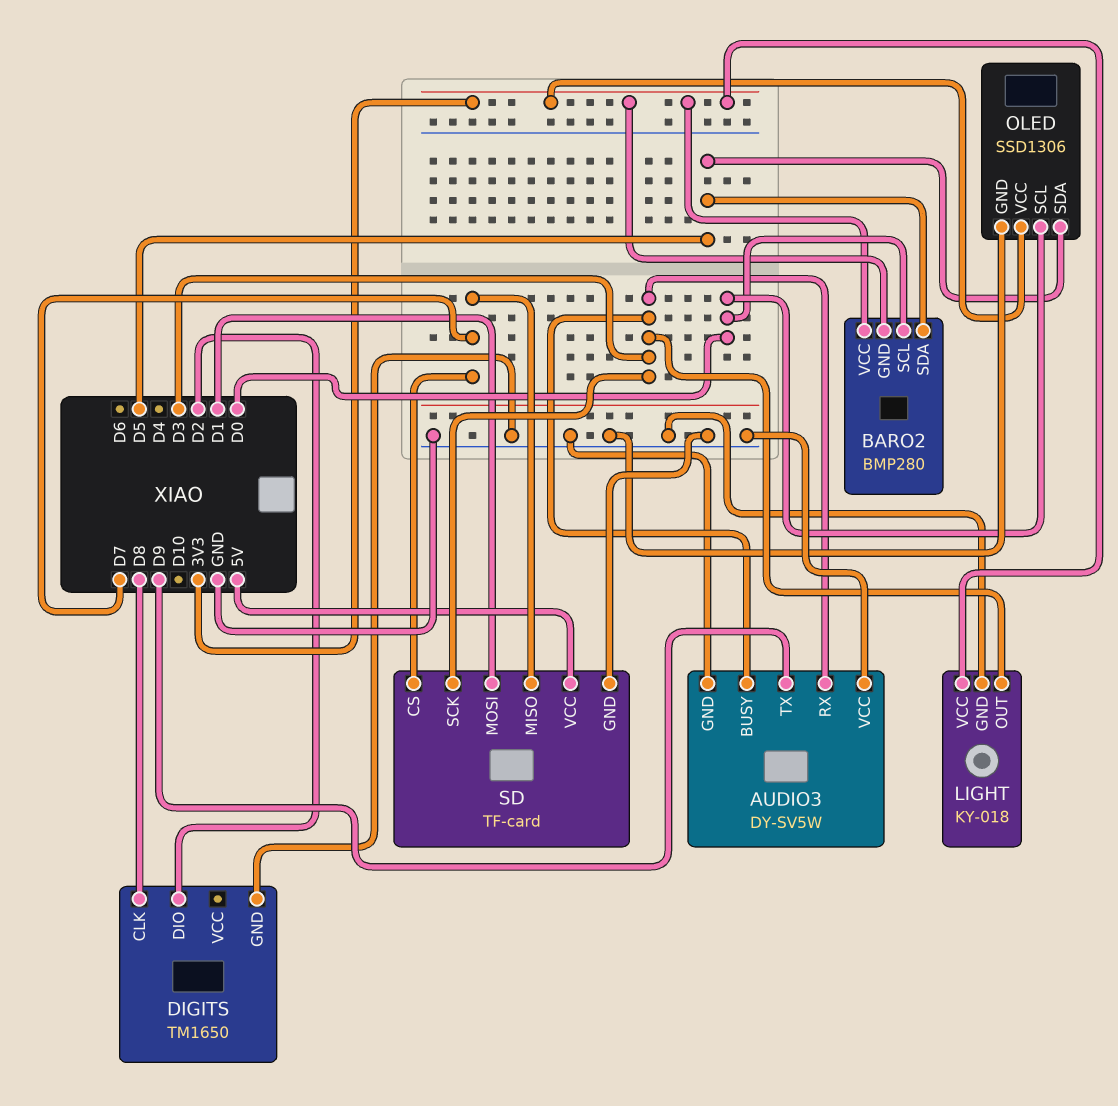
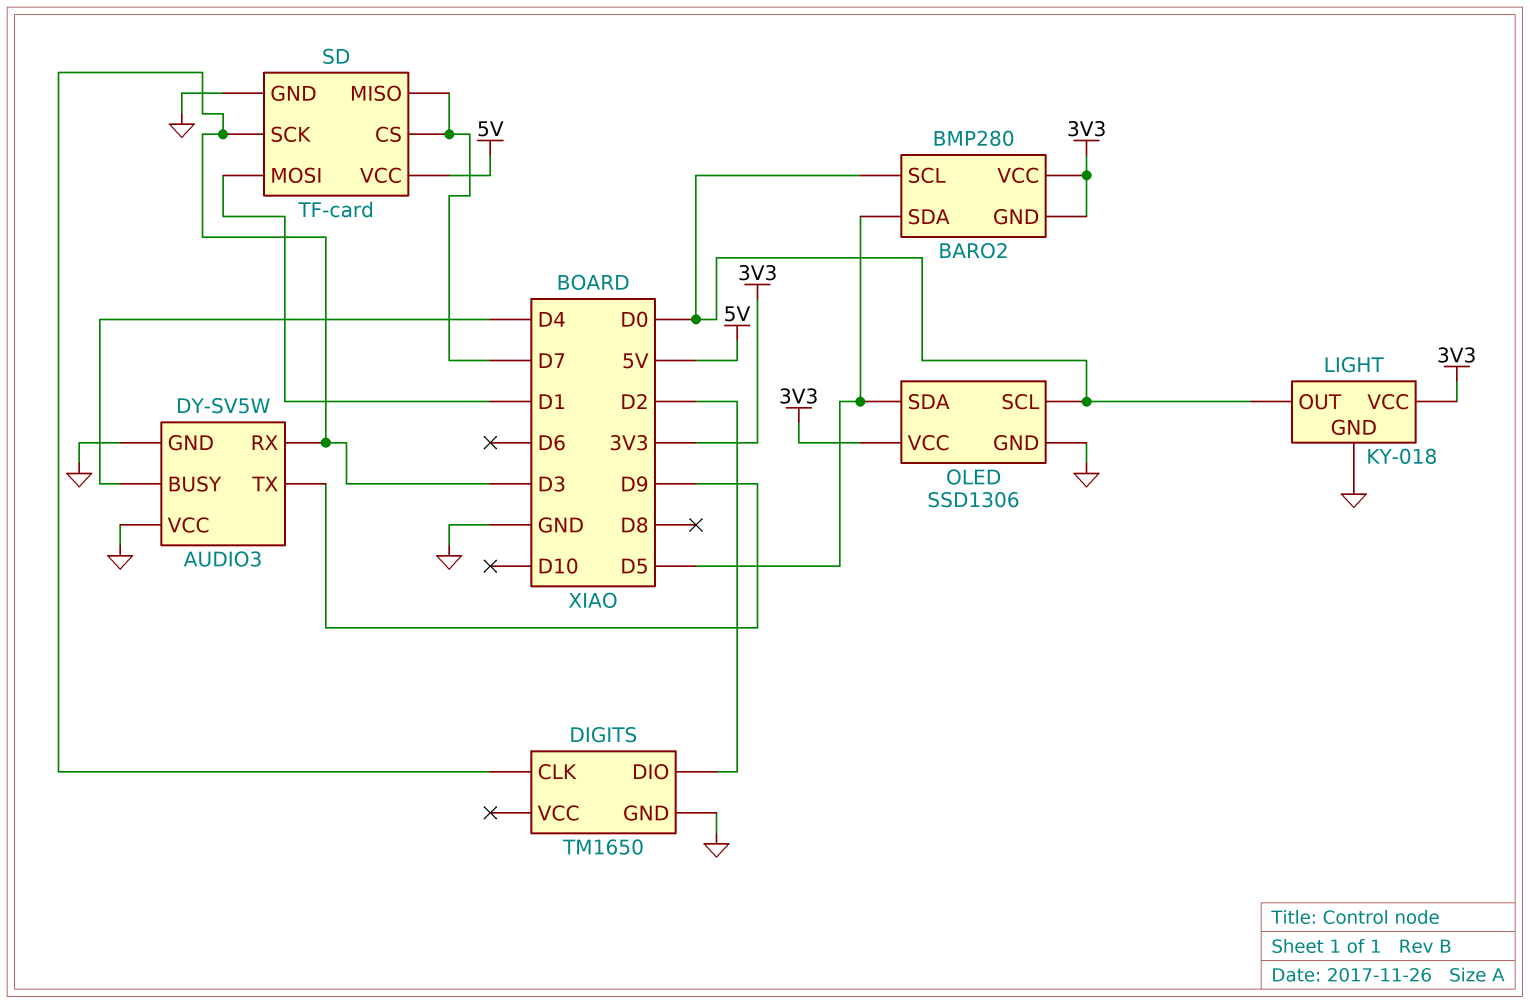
AUDIO3 pin BUSY: D3 -> D4
DIGITS pin CLK: D8 -> D3
LIGHT pin OUT: D3 -> D0

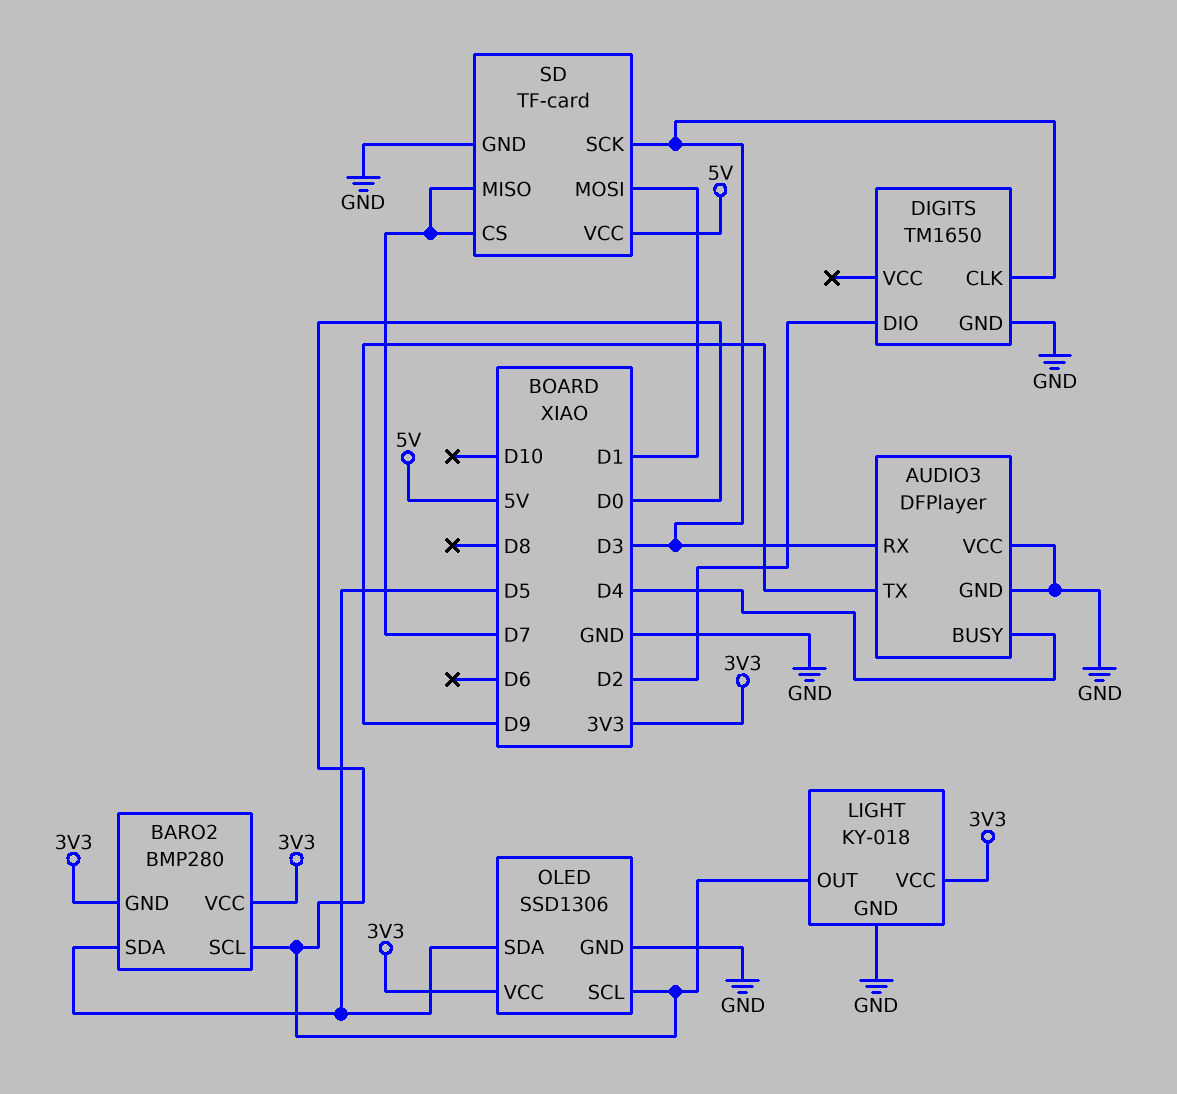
AUDIO3: DY-SV5W -> DFPlayer

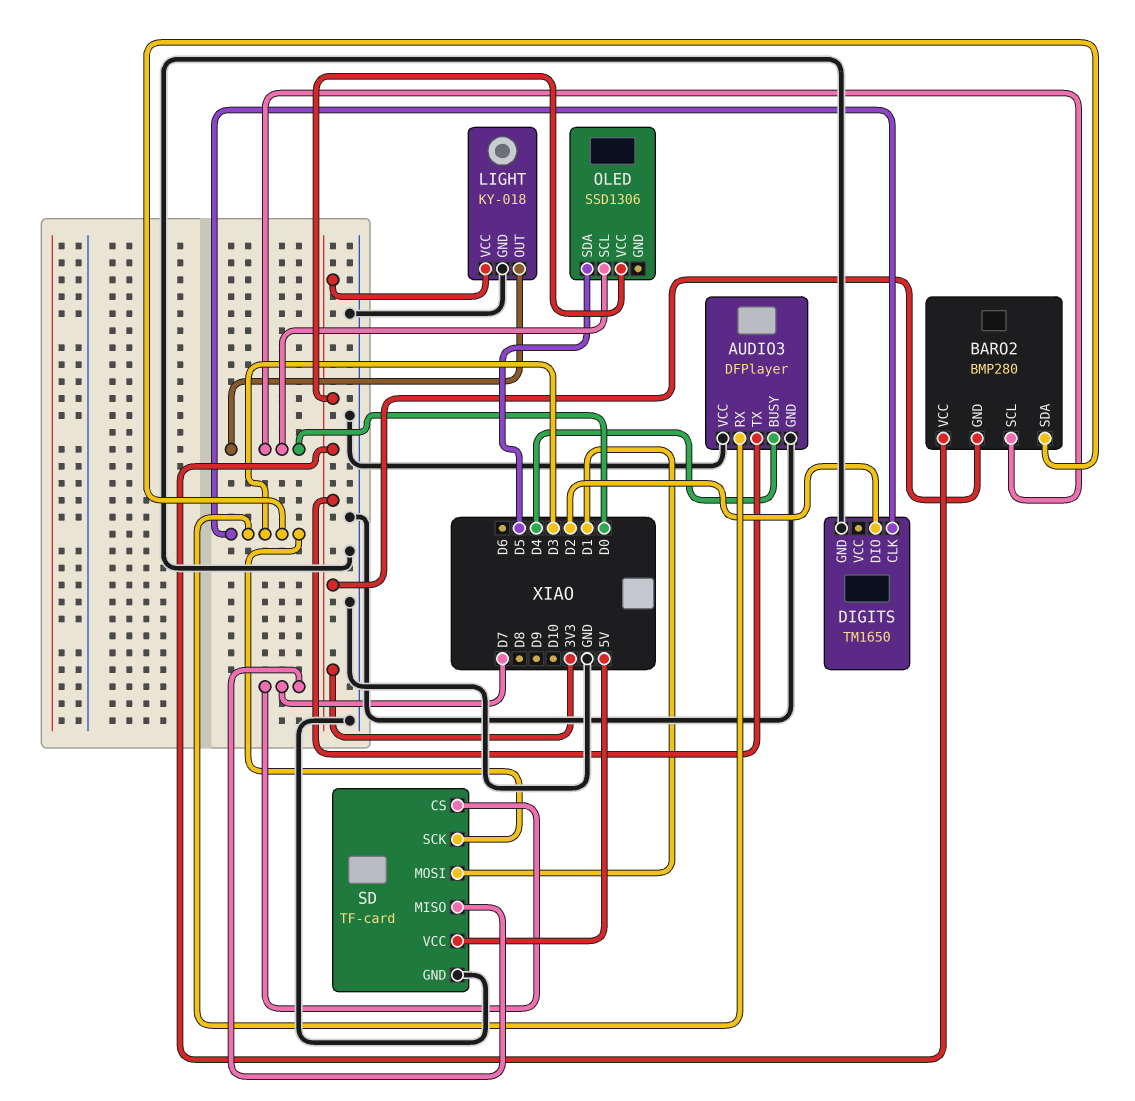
AUDIO3 pin TX: D9 -> 3V3
BARO2 pin SDA: D5 -> D3
OLED pin GND: GND -> none

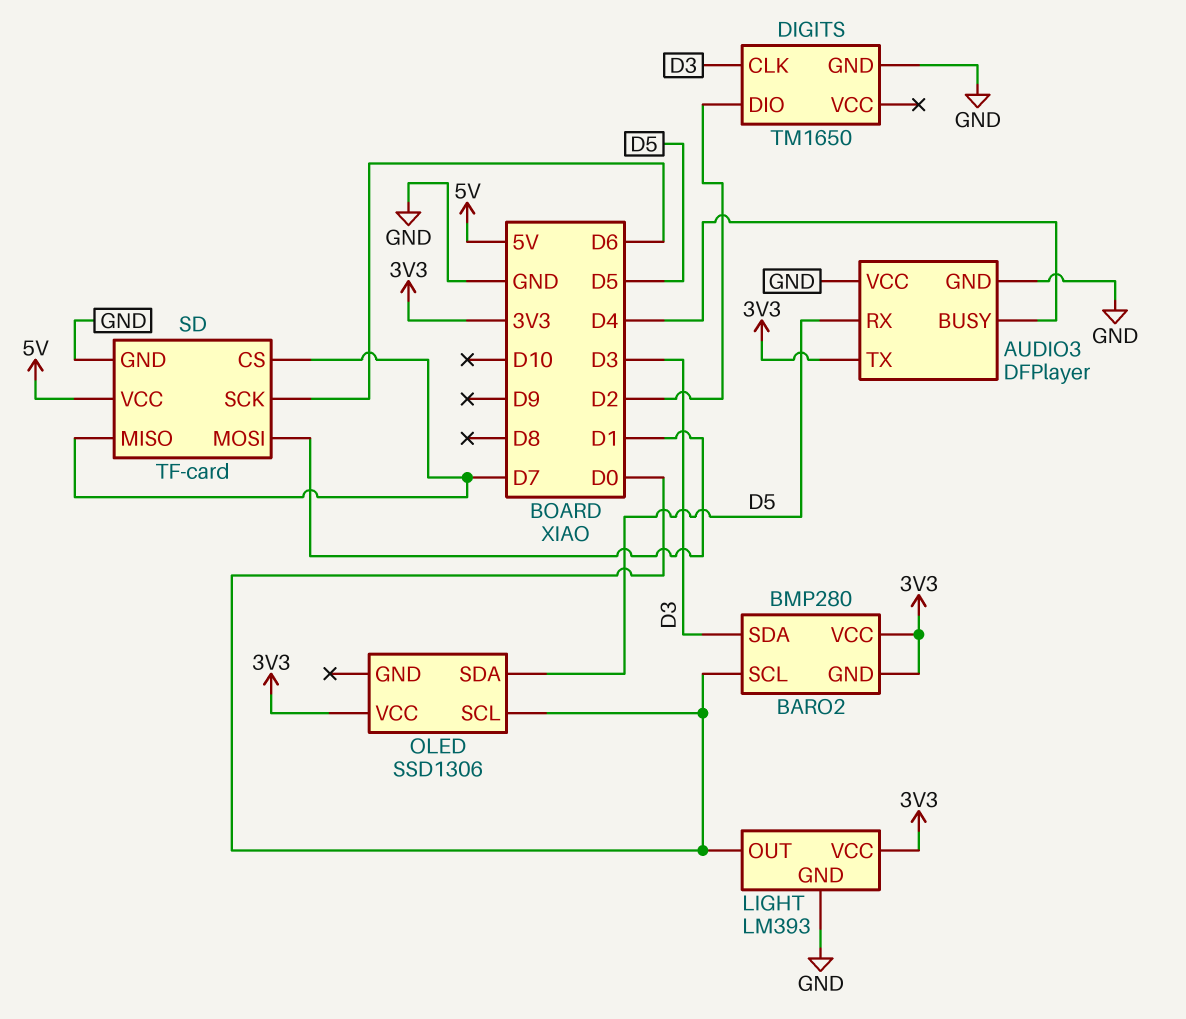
AUDIO3 pin RX: D3 -> D5
LIGHT: KY-018 -> LM393
SD pin SCK: D3 -> D6

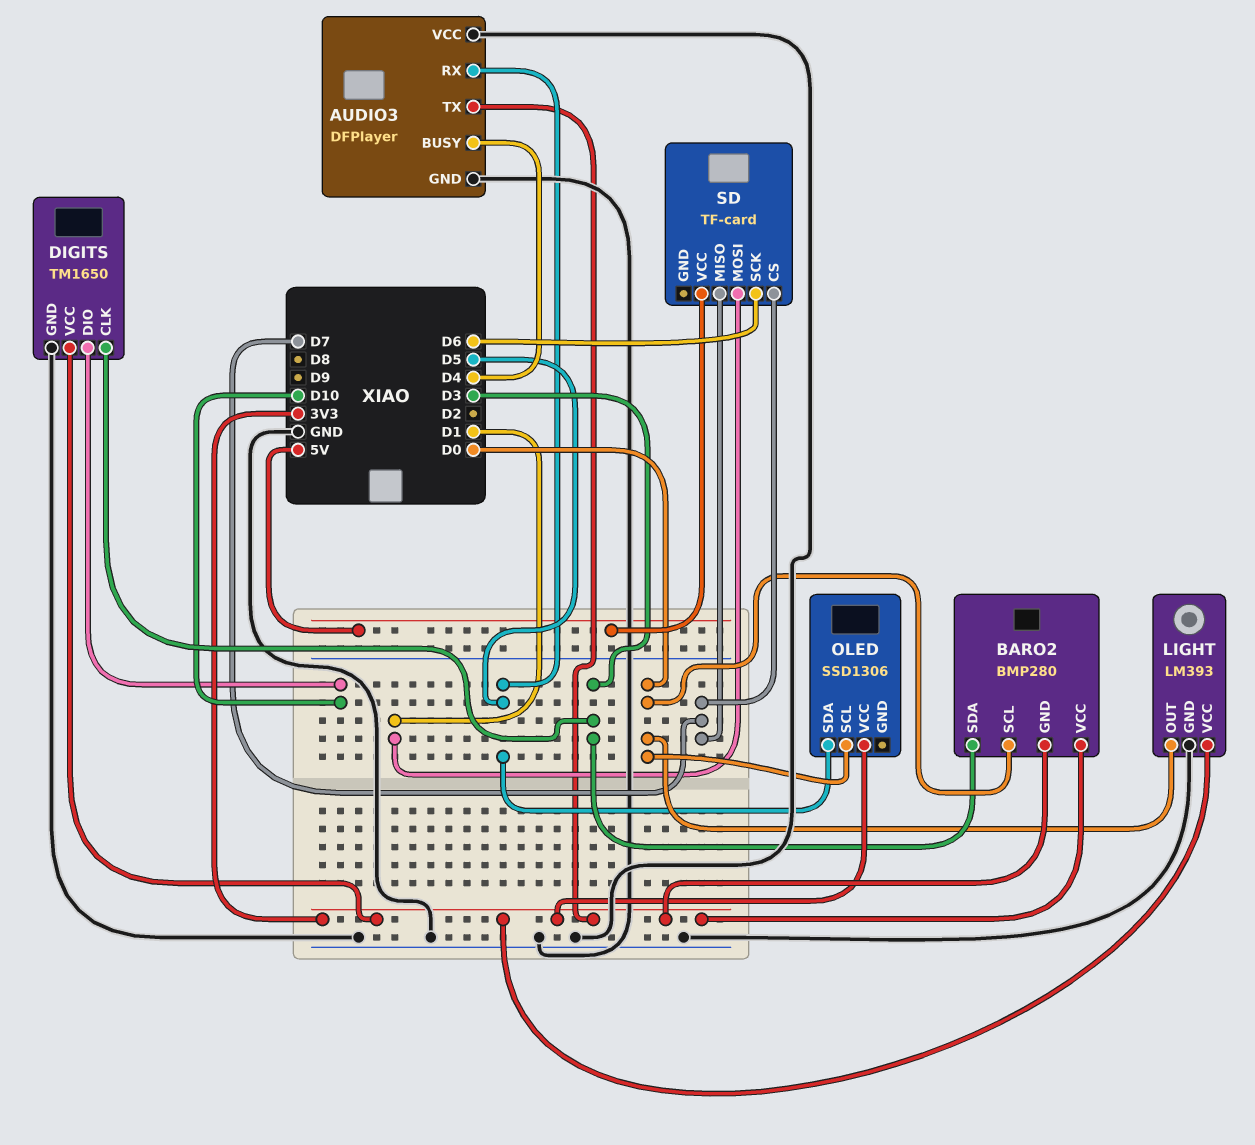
DIGITS pin DIO: D2 -> D10
DIGITS pin VCC: none -> 3V3
SD pin GND: GND -> none

